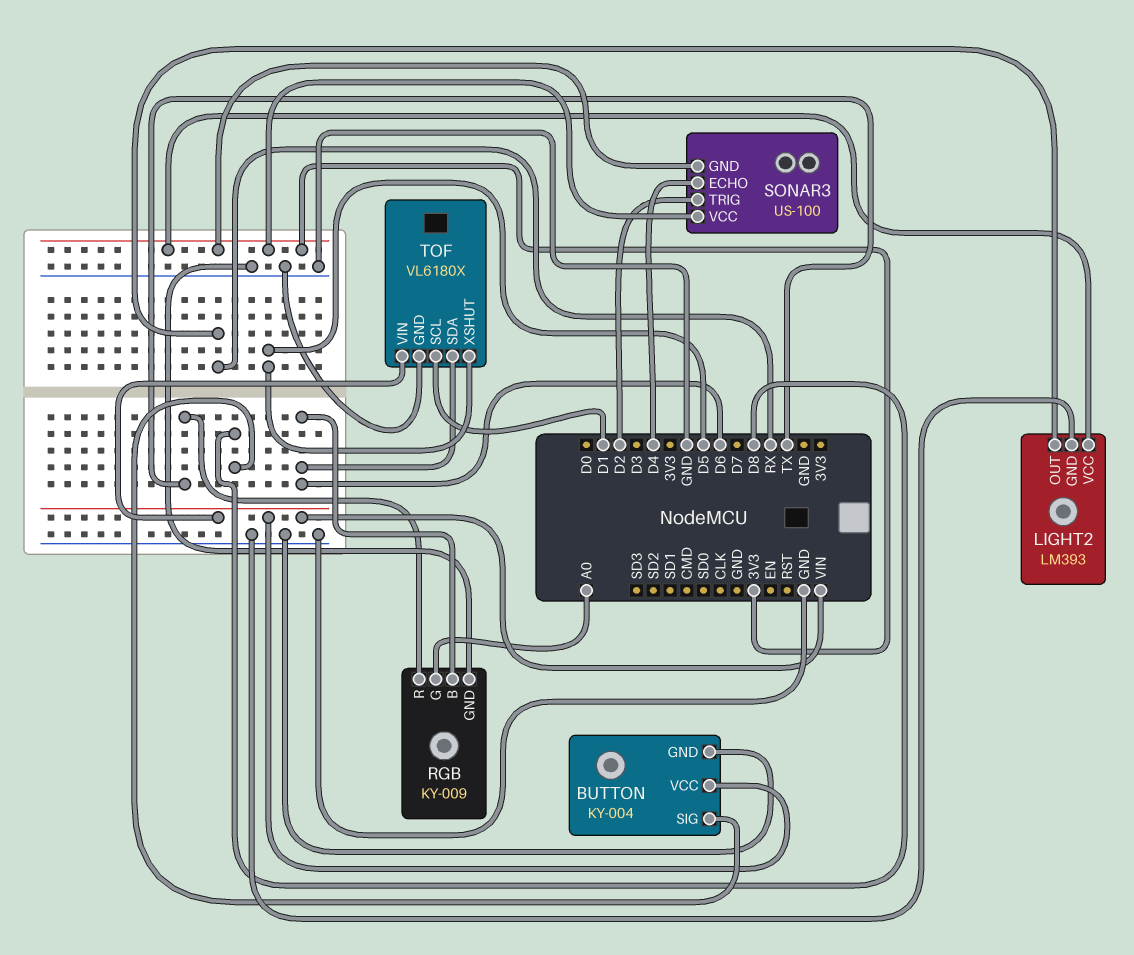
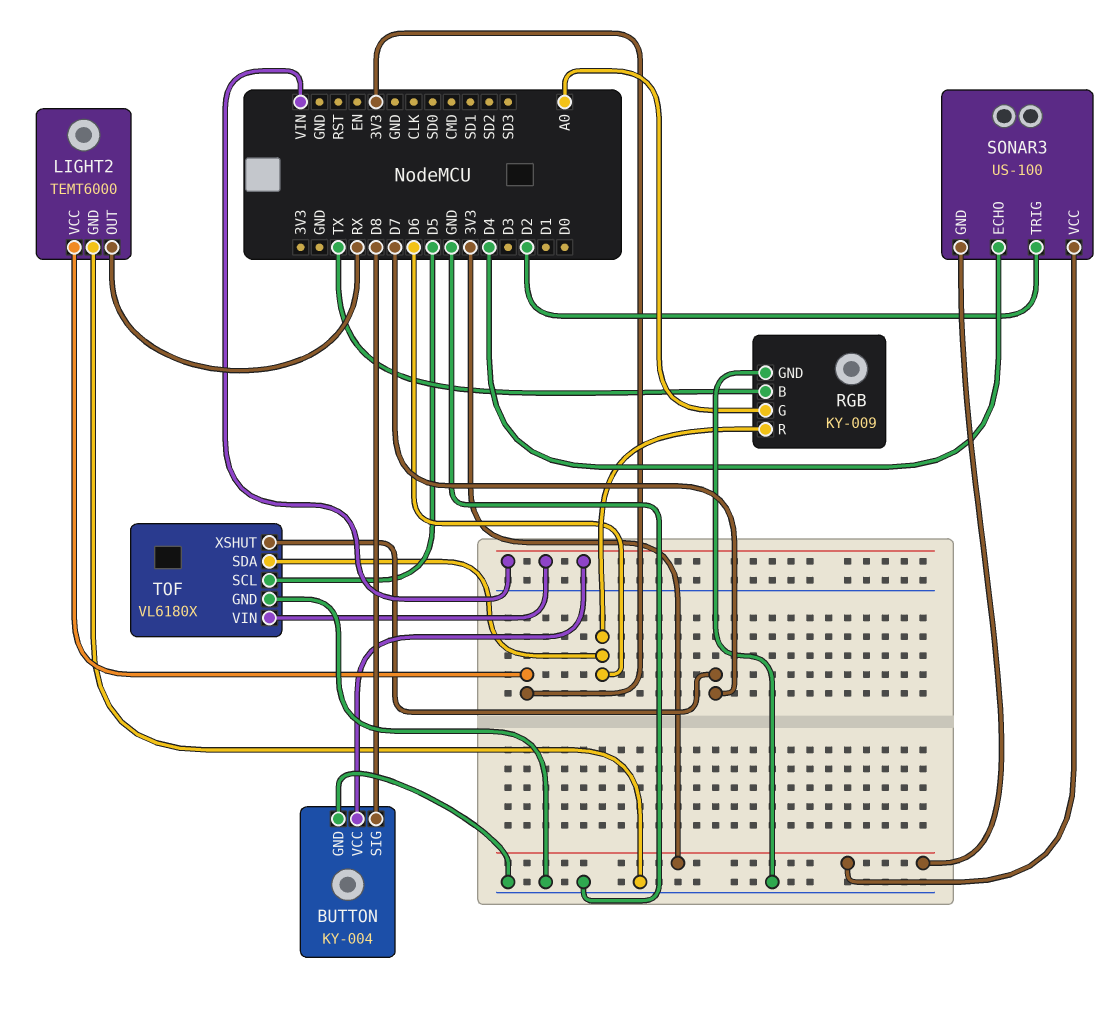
LIGHT2: LM393 -> TEMT6000
RGB pin B: D6 -> TX
RGB pin R: TX -> D6
TOF pin SCL: D1 -> D5
TOF pin XSHUT: D5 -> D7

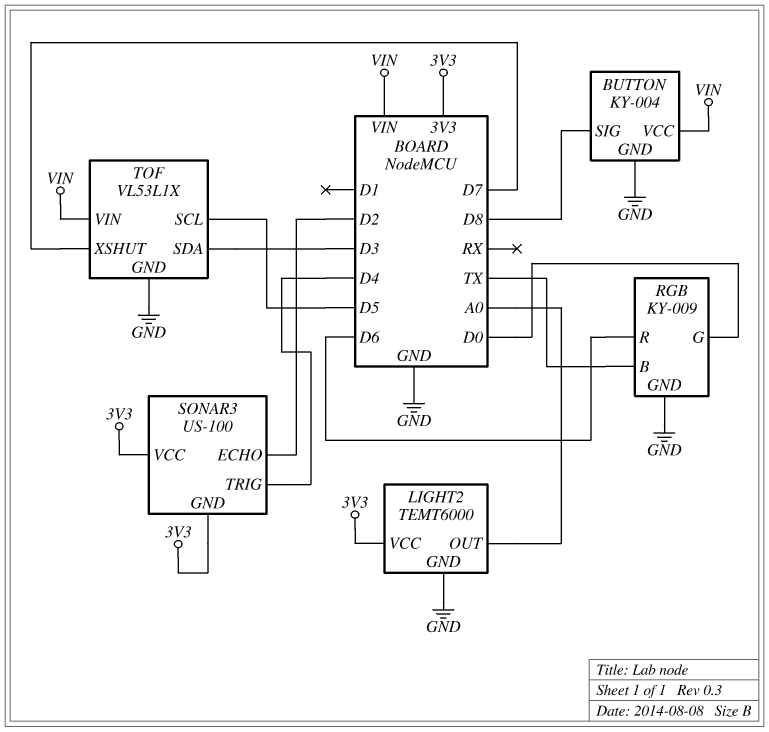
LIGHT2 pin OUT: RX -> A0
RGB pin G: A0 -> D0
SONAR3 pin ECHO: D4 -> D2
SONAR3 pin TRIG: D2 -> D4
TOF: VL6180X -> VL53L1X
TOF pin SDA: D6 -> D3

